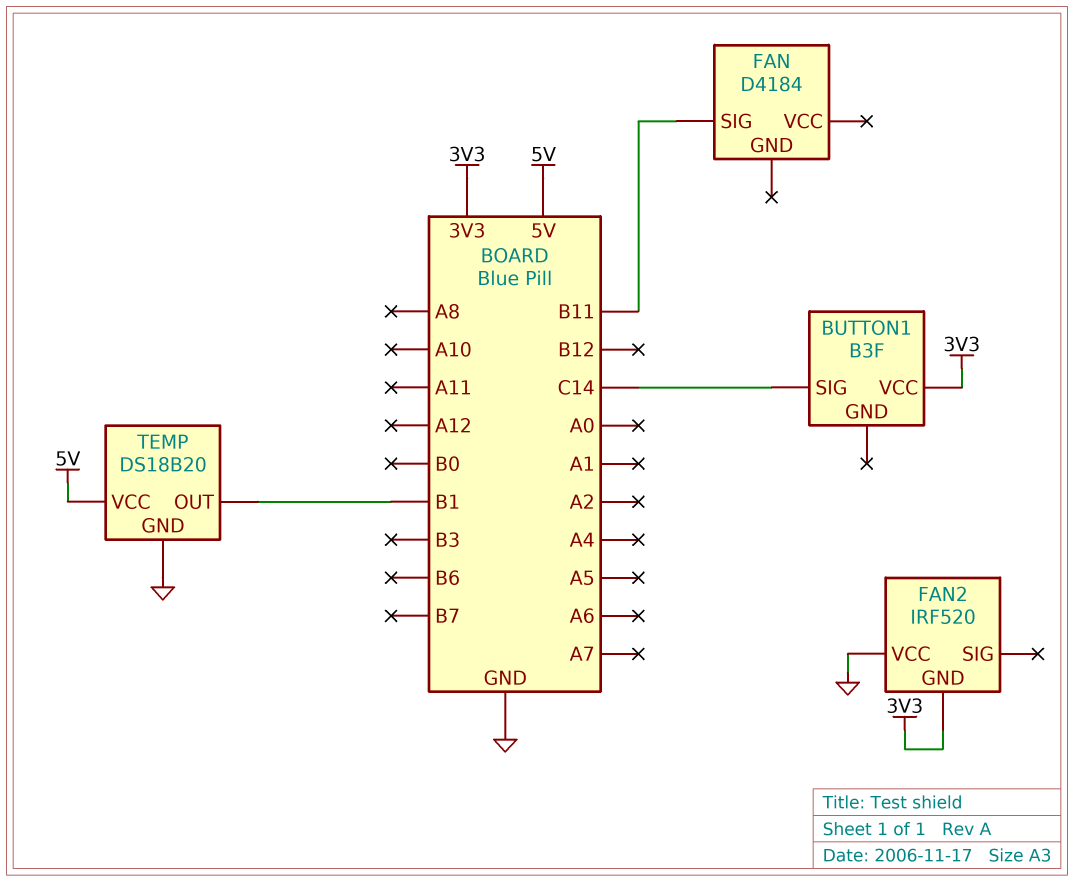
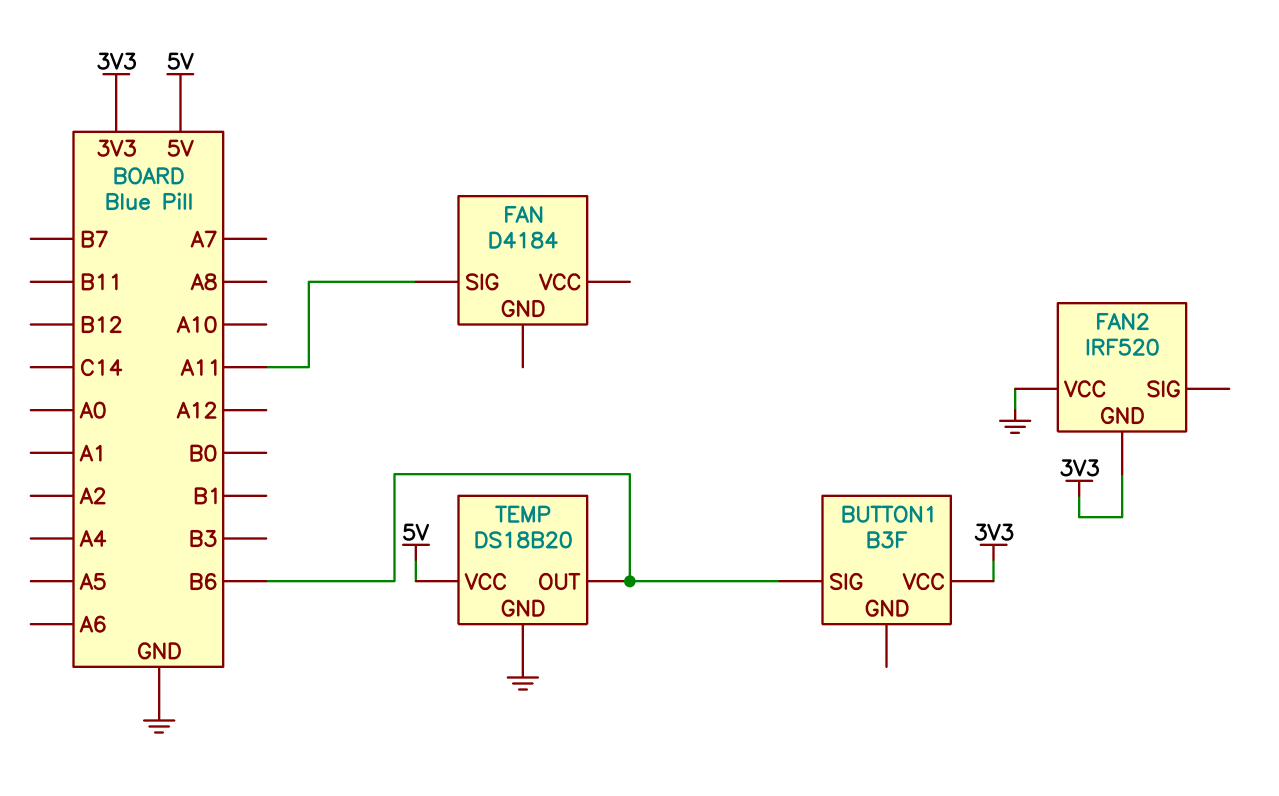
BUTTON1 pin SIG: C14 -> B6
FAN pin SIG: B11 -> A11
TEMP pin OUT: B1 -> B6

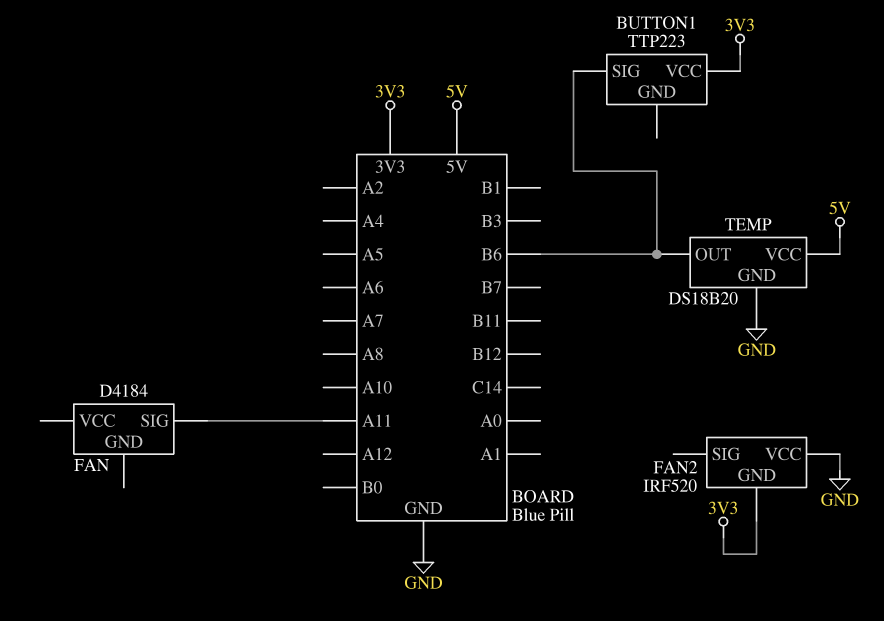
BUTTON1: B3F -> TTP223

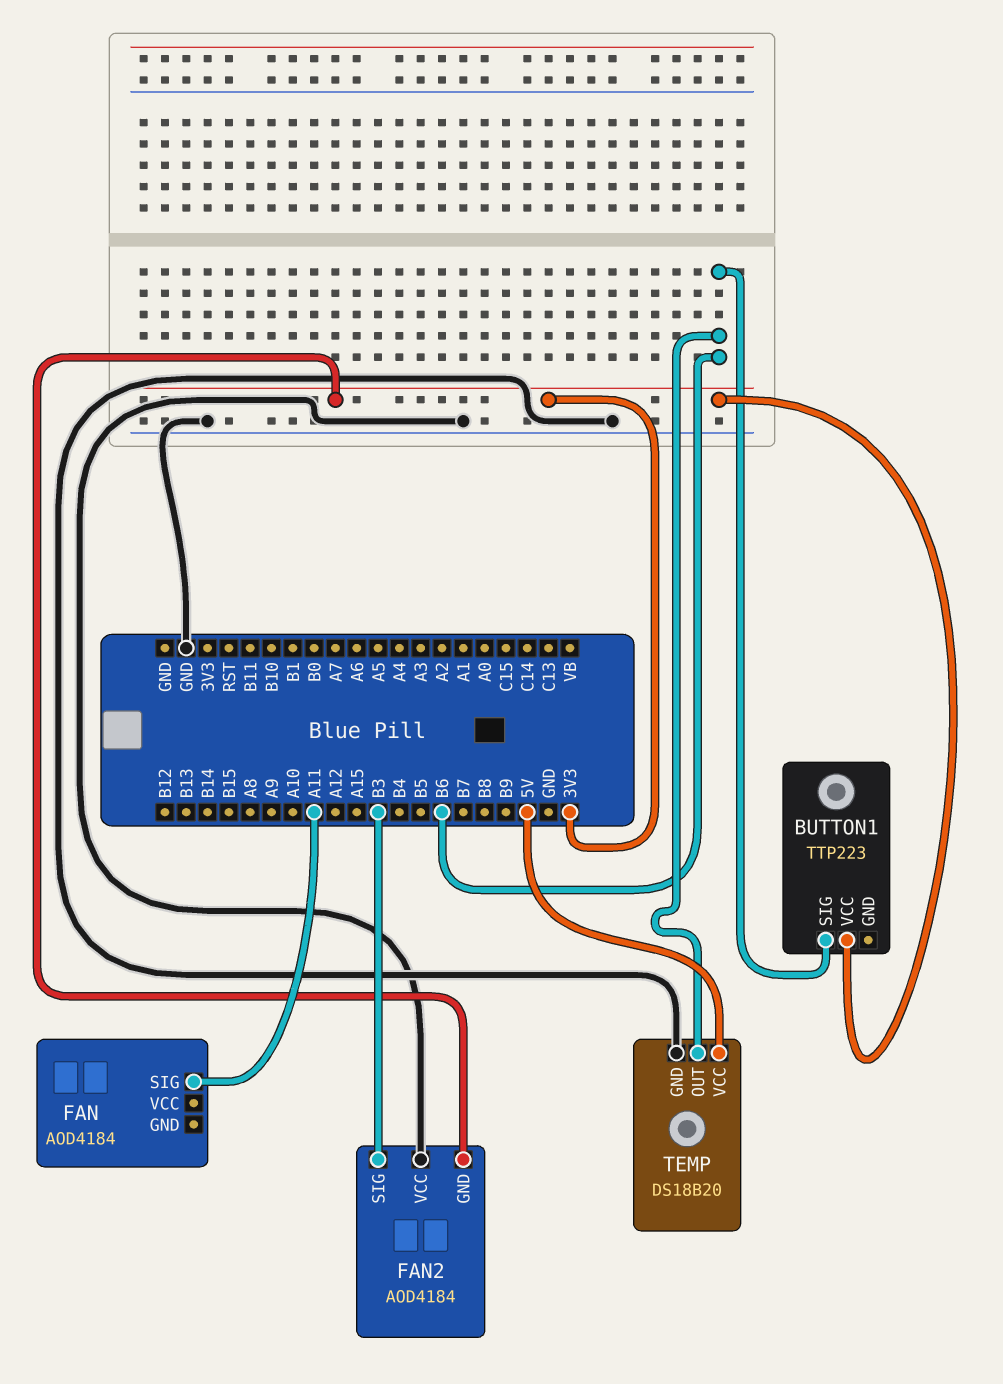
FAN: D4184 -> AOD4184
FAN2: IRF520 -> AOD4184
FAN2 pin SIG: none -> B3

